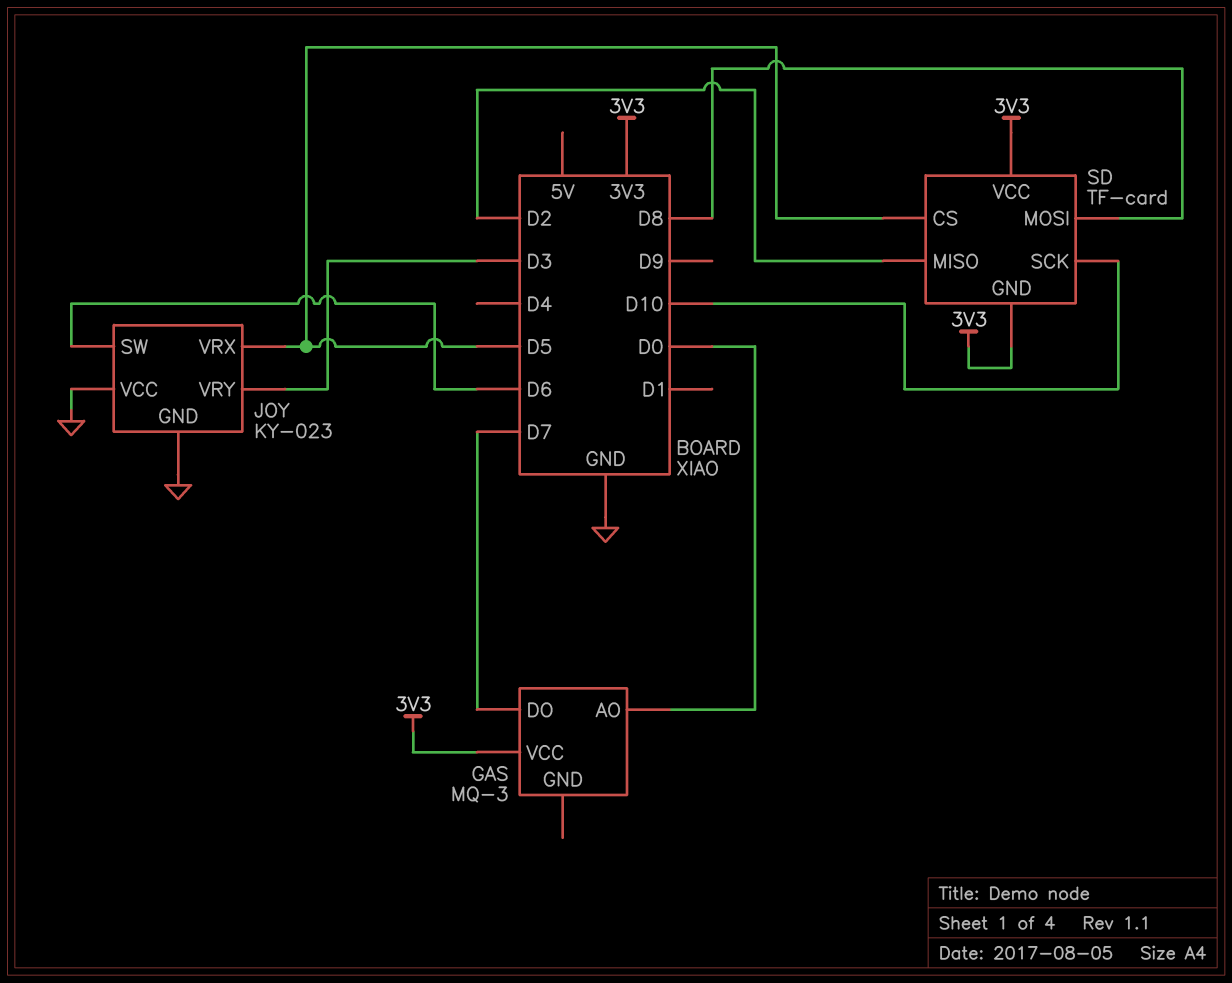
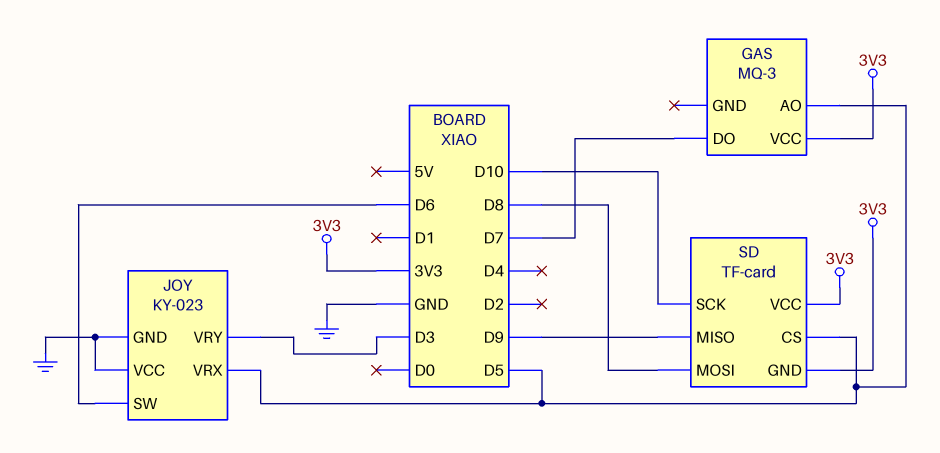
GAS pin AO: D0 -> D5
SD pin MISO: D2 -> D9

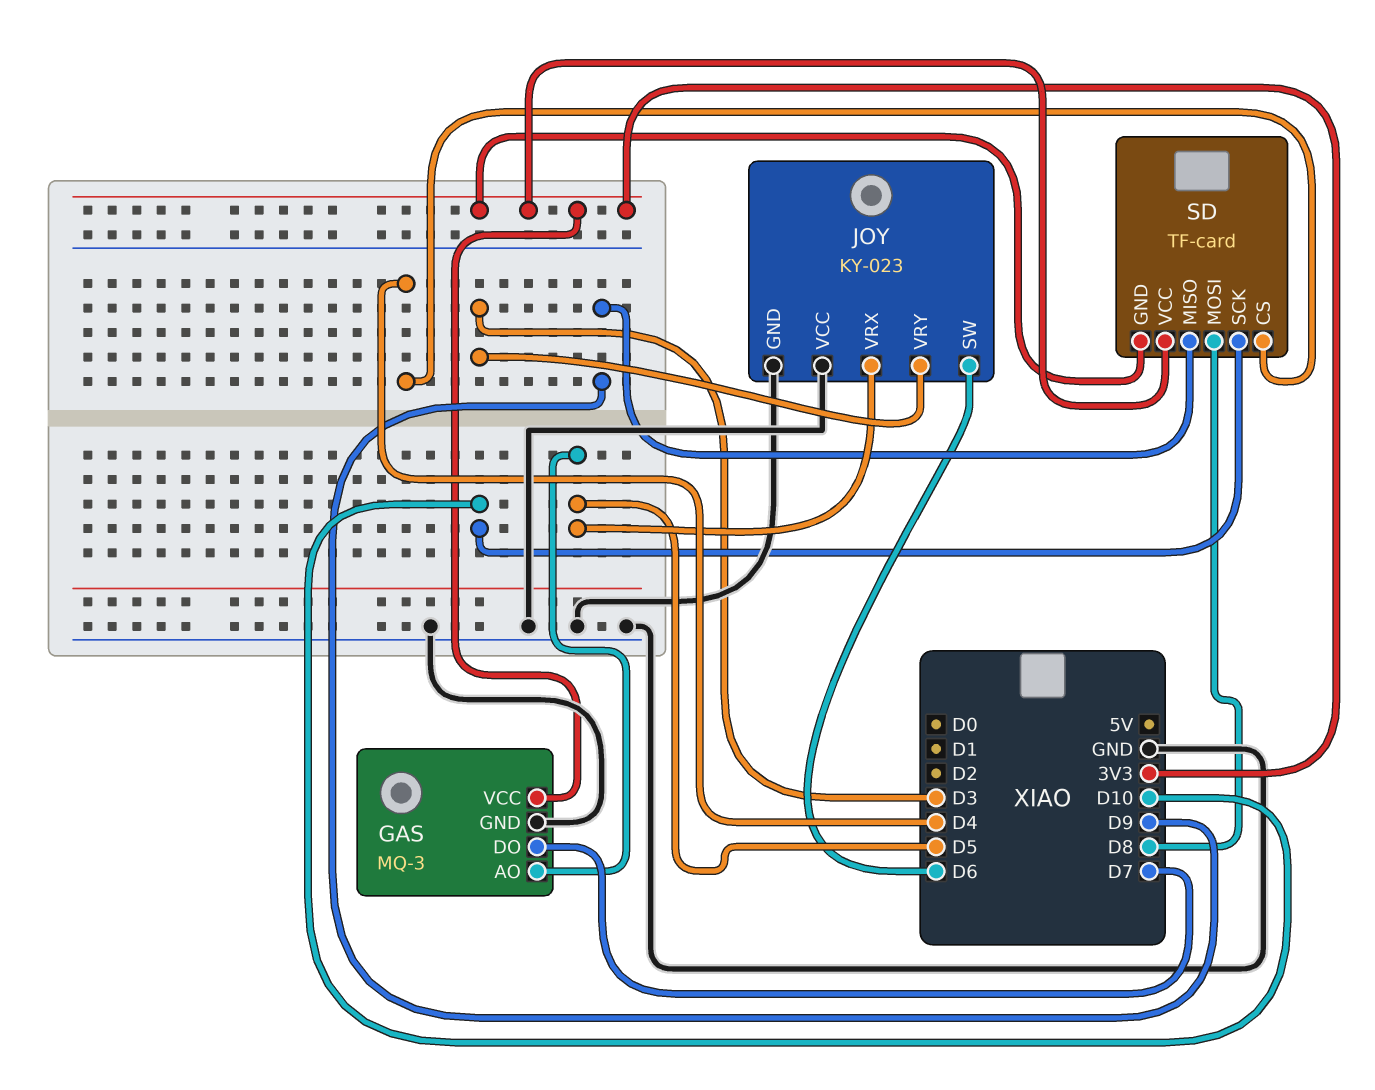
GAS pin GND: none -> GND
SD pin CS: D5 -> D4

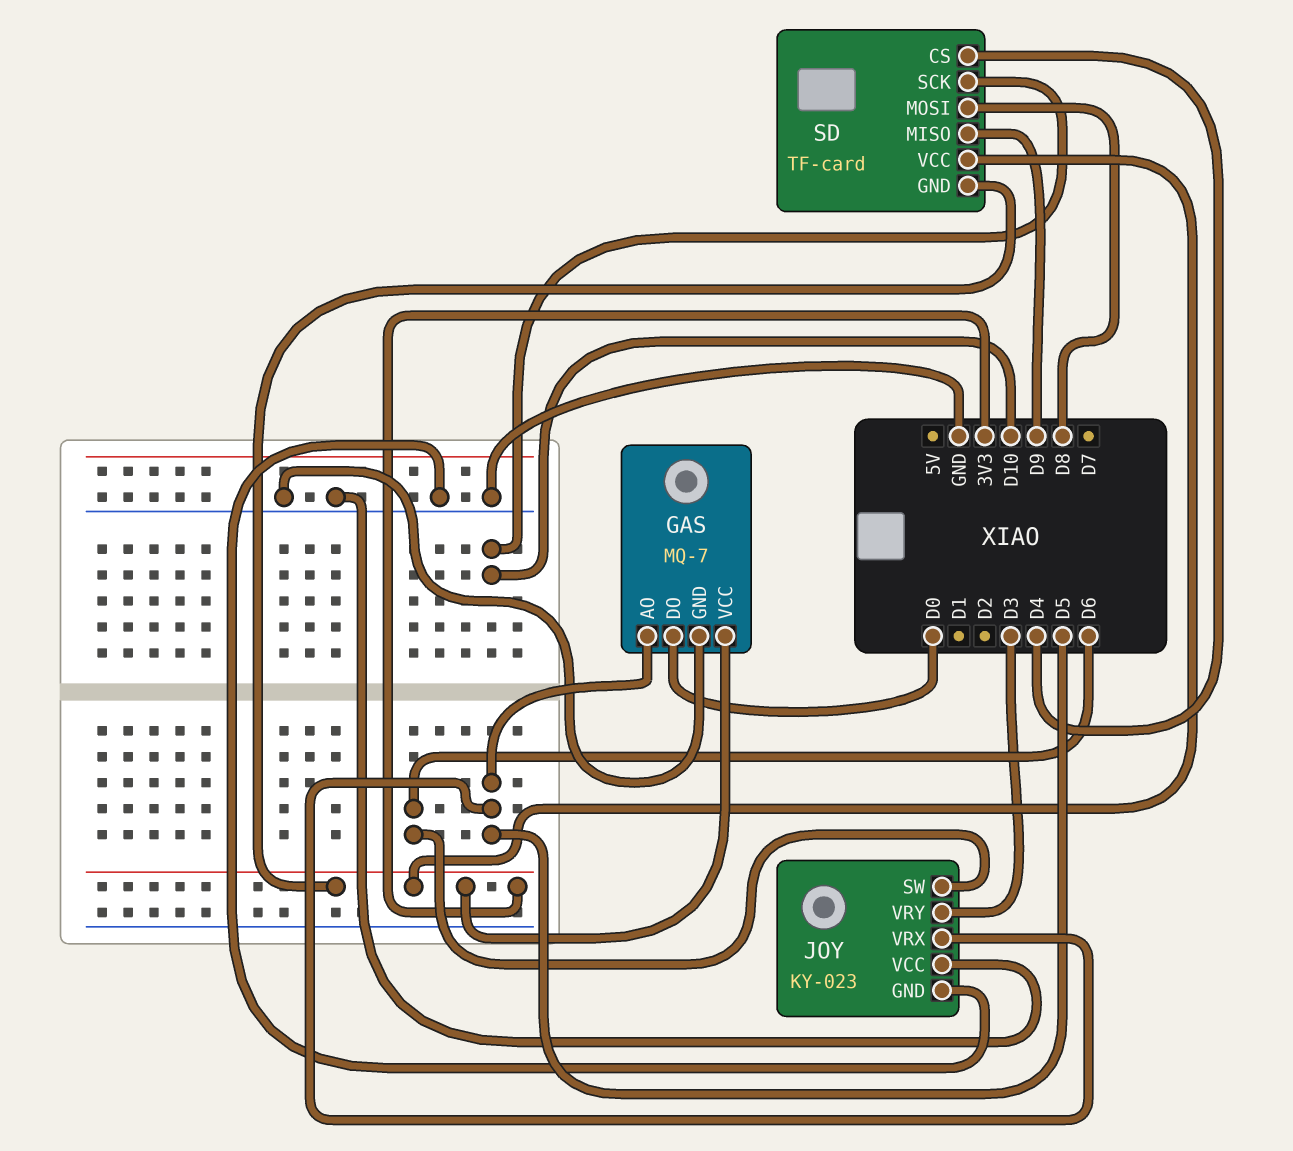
GAS: MQ-3 -> MQ-7
GAS pin DO: D7 -> D0

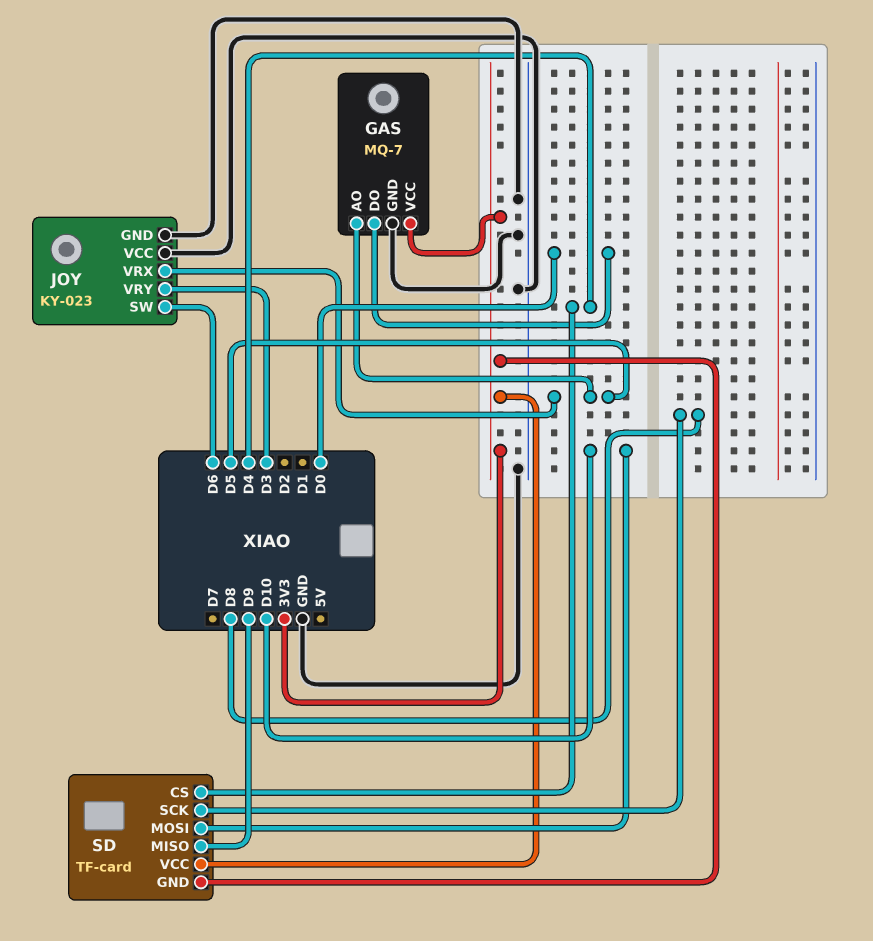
SD pin MOSI: D8 -> D10
SD pin SCK: D10 -> D8

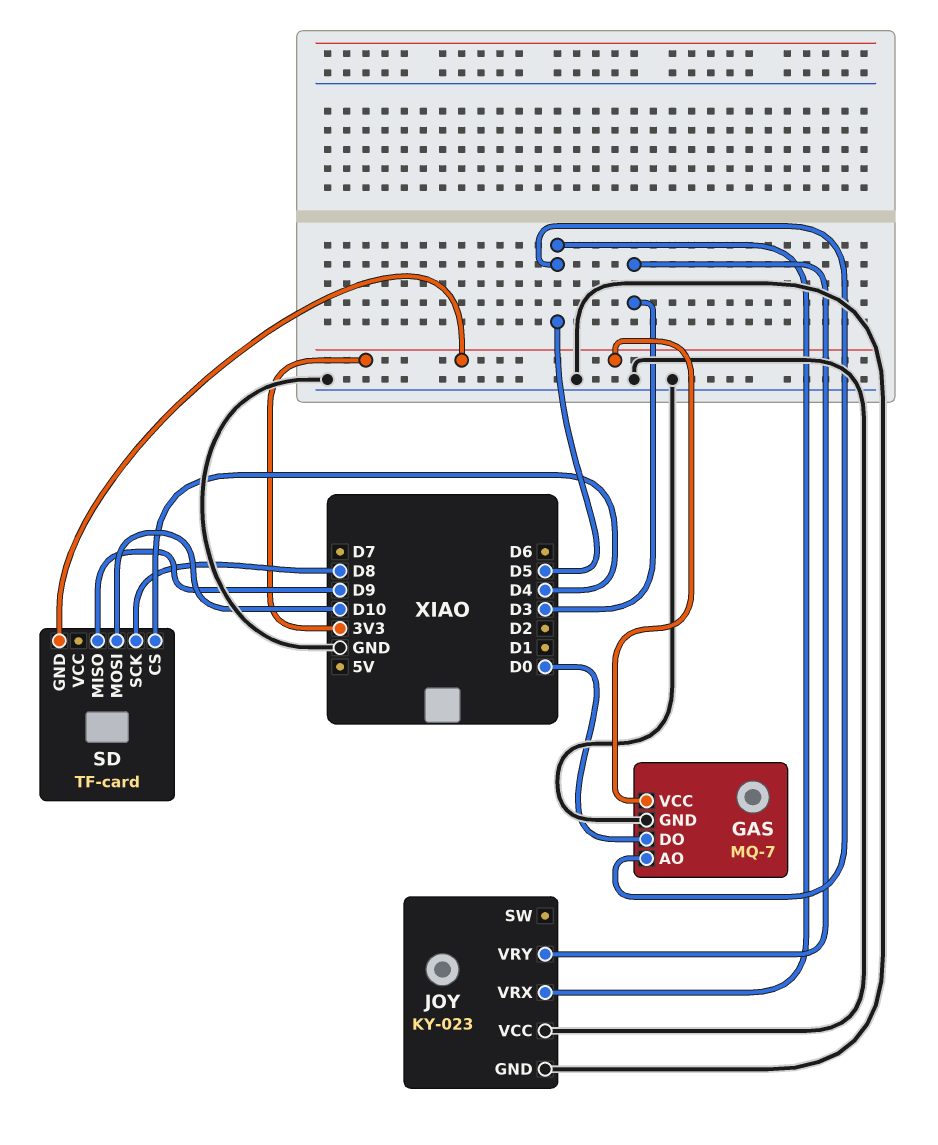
JOY pin SW: D6 -> none
SD pin VCC: 3V3 -> none

